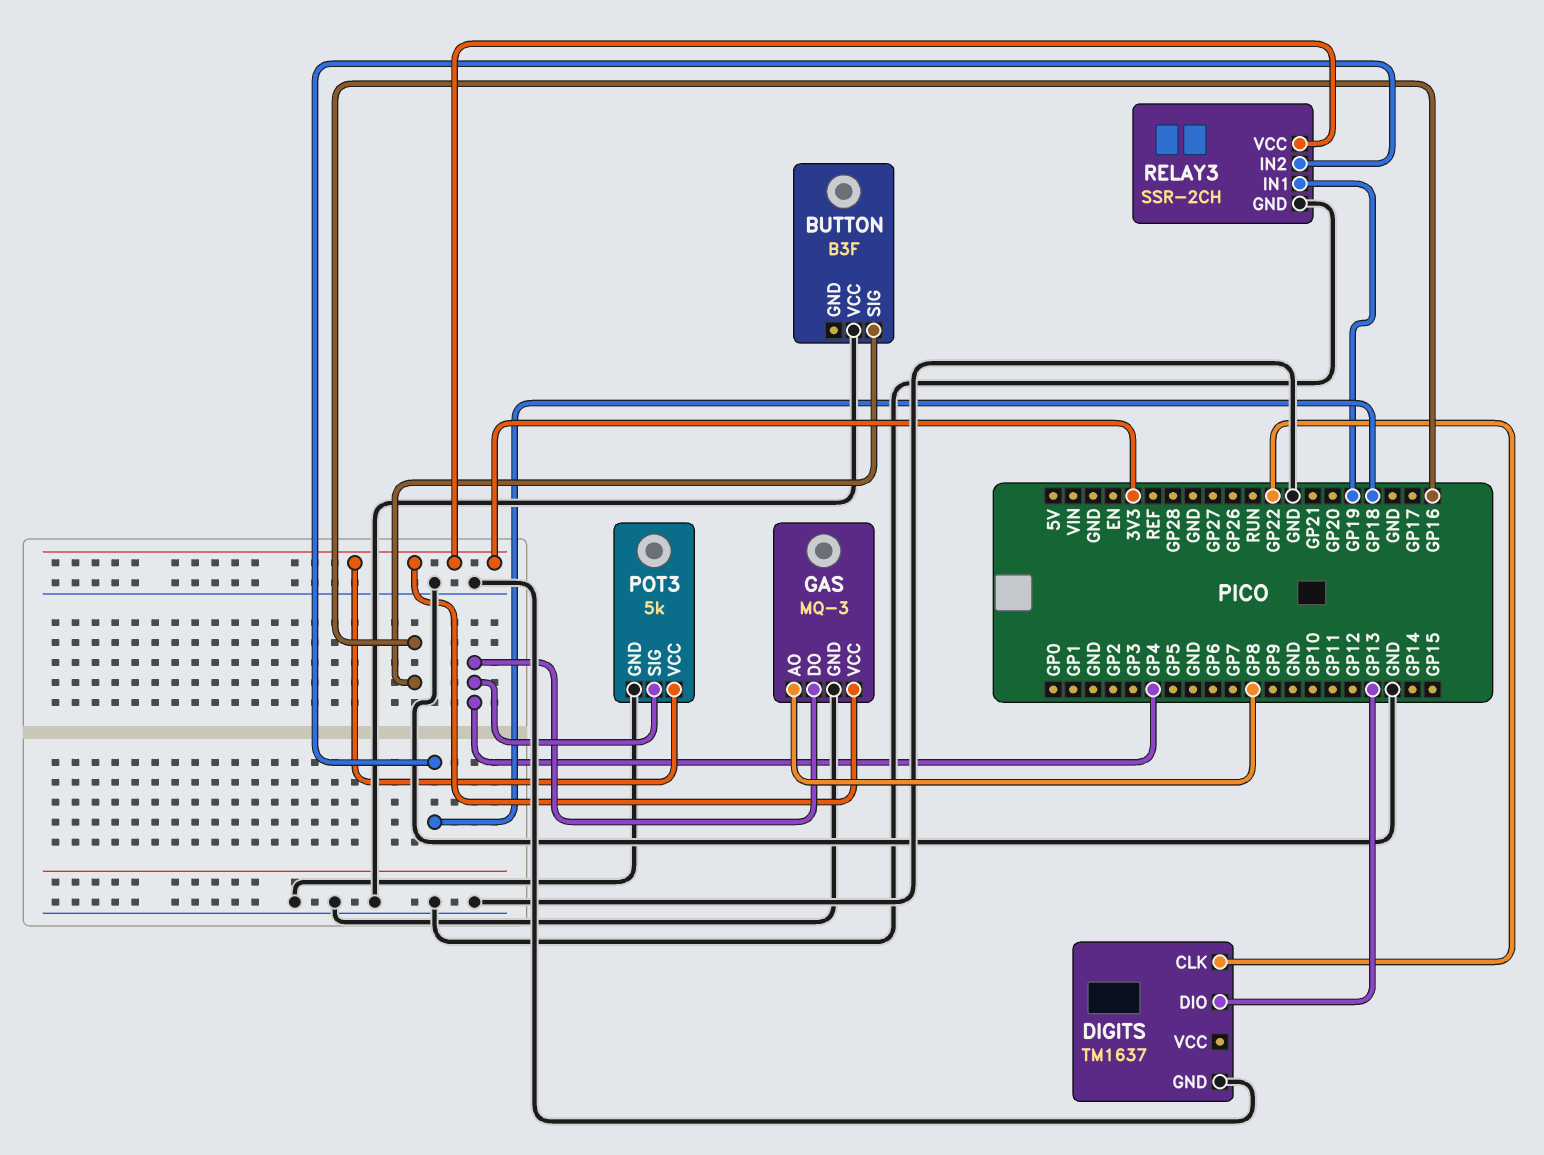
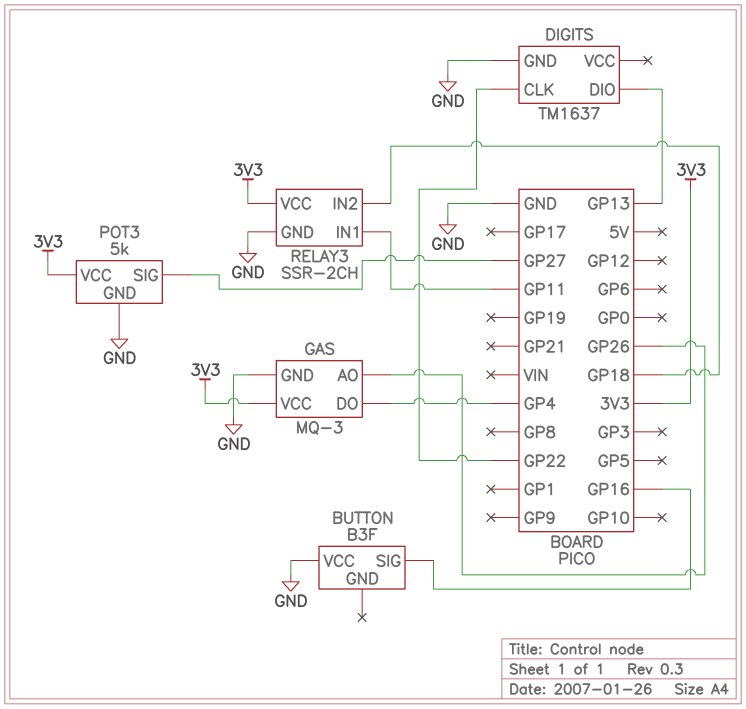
GAS pin AO: GP8 -> GP26
POT3 pin SIG: GP4 -> GP27
RELAY3 pin IN1: GP19 -> GP11

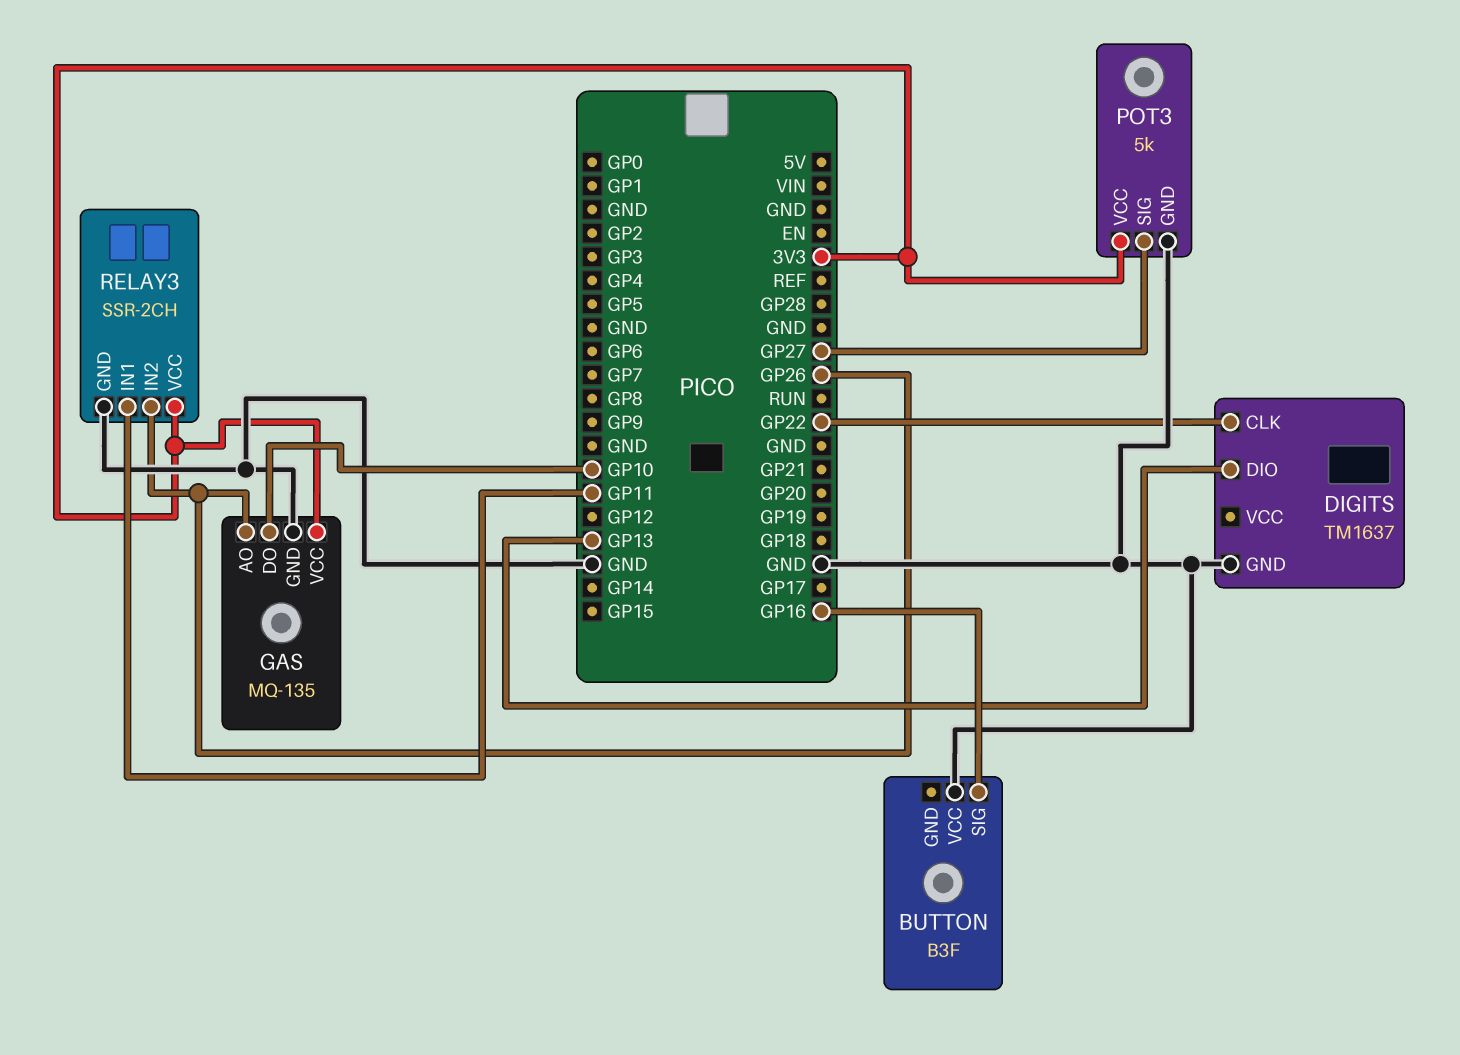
GAS: MQ-3 -> MQ-135
GAS pin DO: GP4 -> GP10
RELAY3 pin IN2: GP18 -> GP26

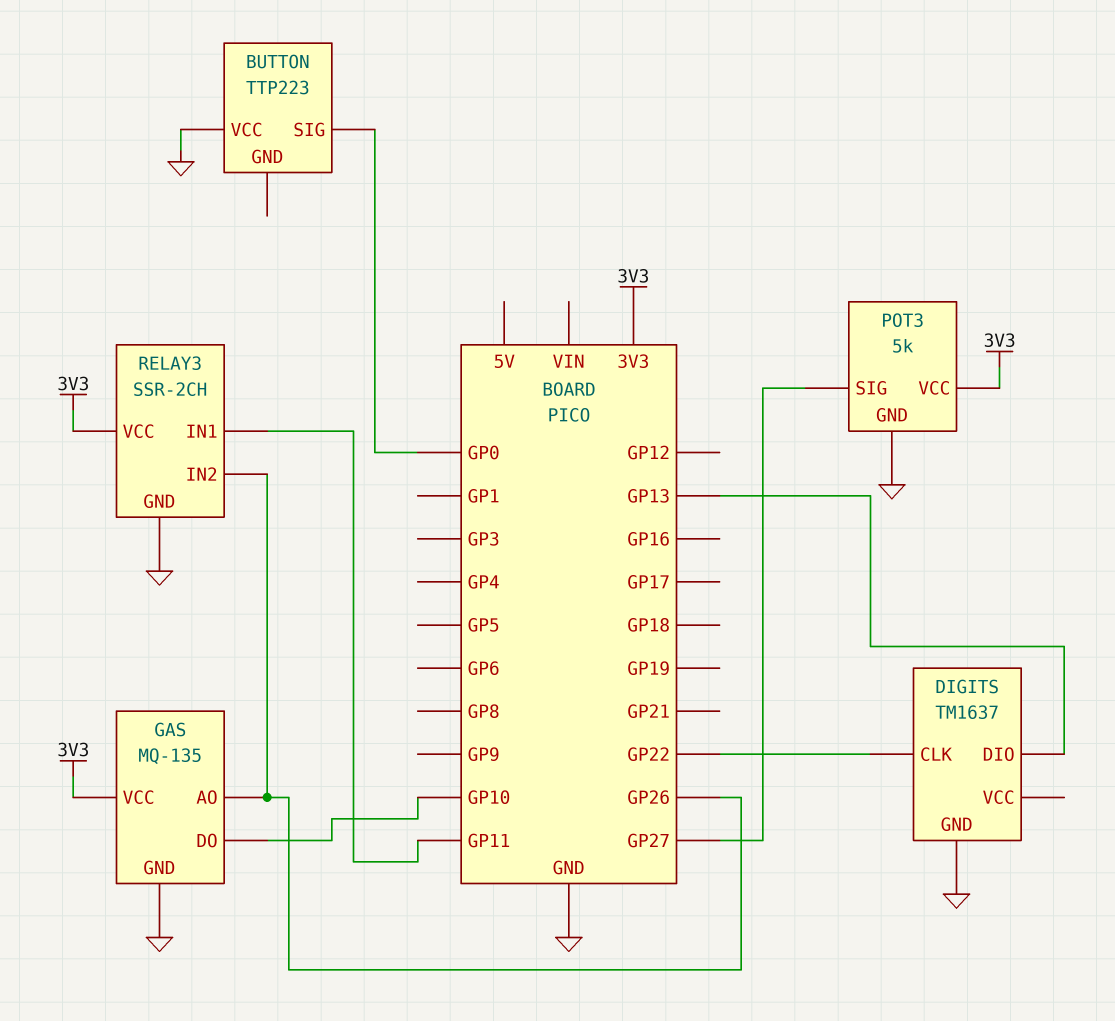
BUTTON: B3F -> TTP223
BUTTON pin SIG: GP16 -> GP0

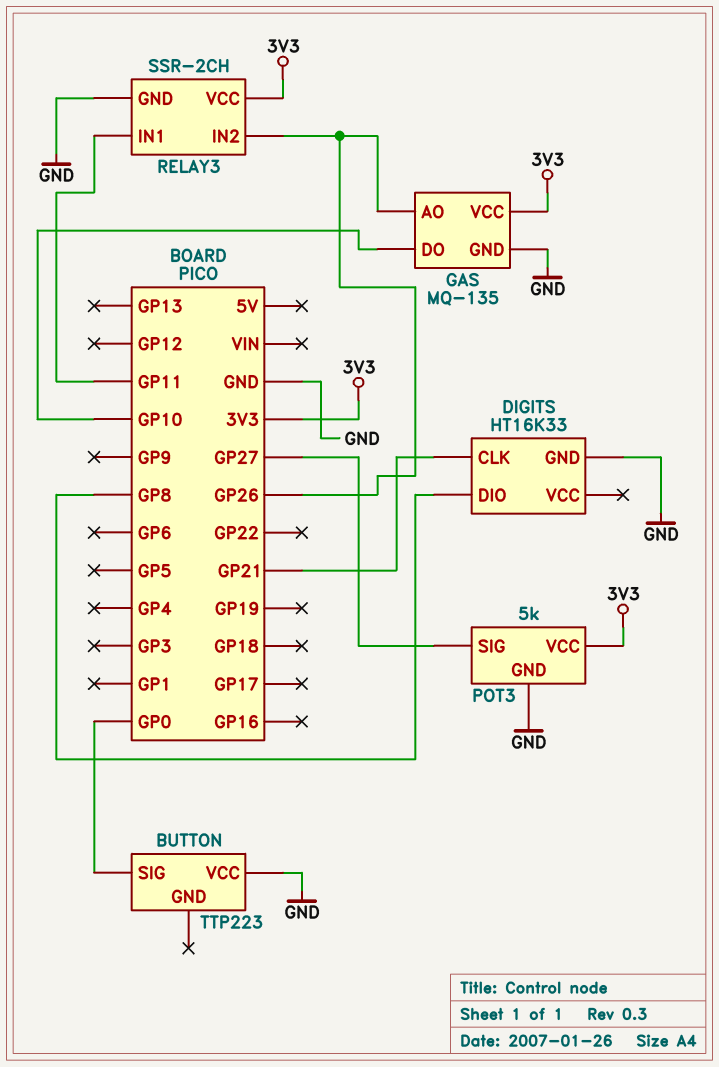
DIGITS: TM1637 -> HT16K33
DIGITS pin CLK: GP22 -> GP21
DIGITS pin DIO: GP13 -> GP8

